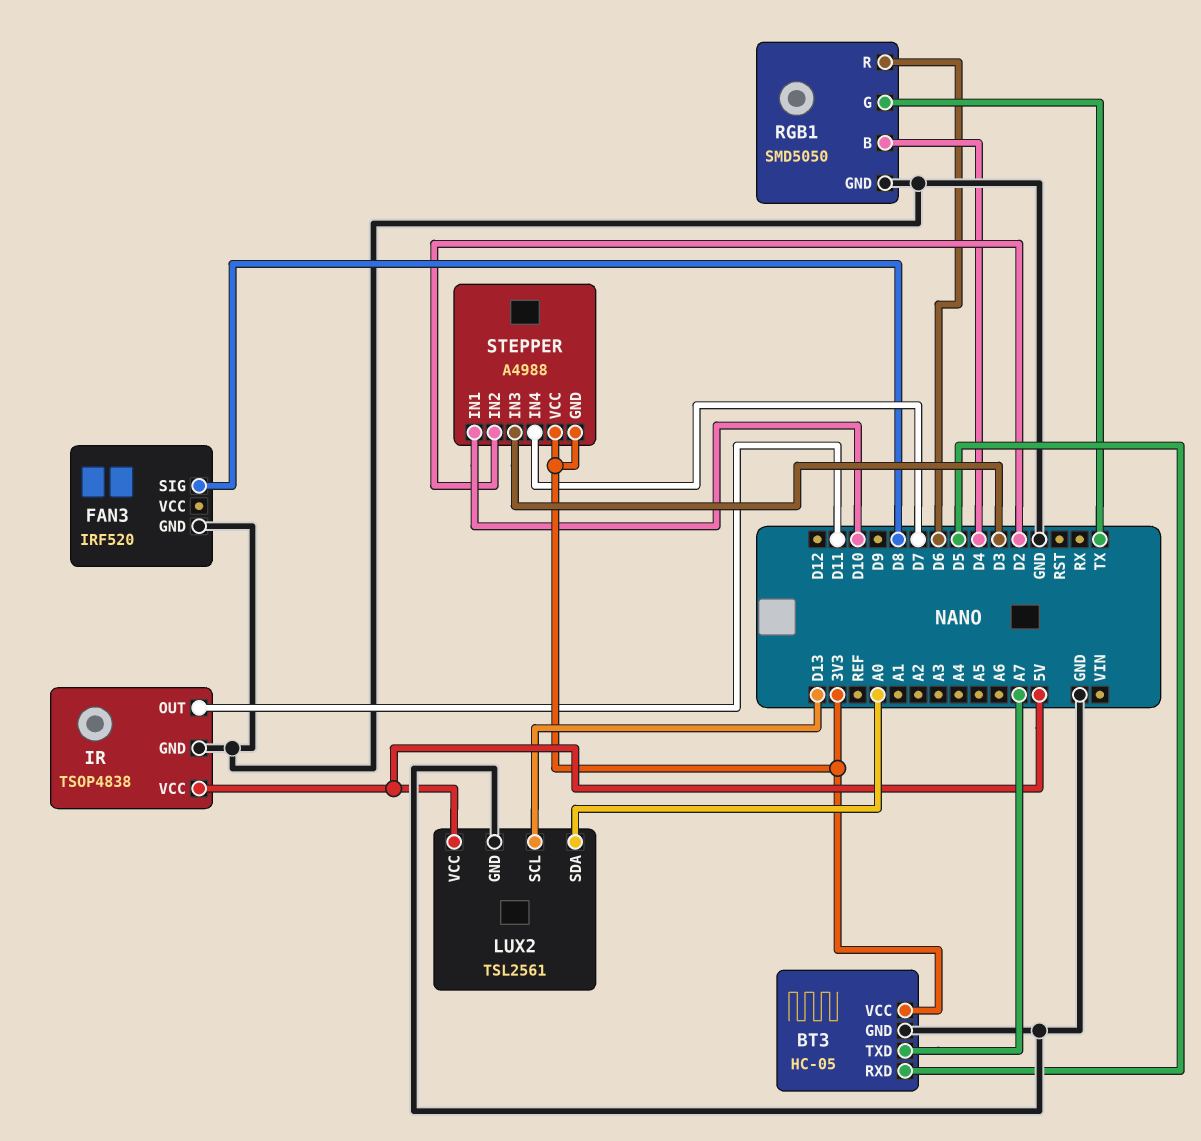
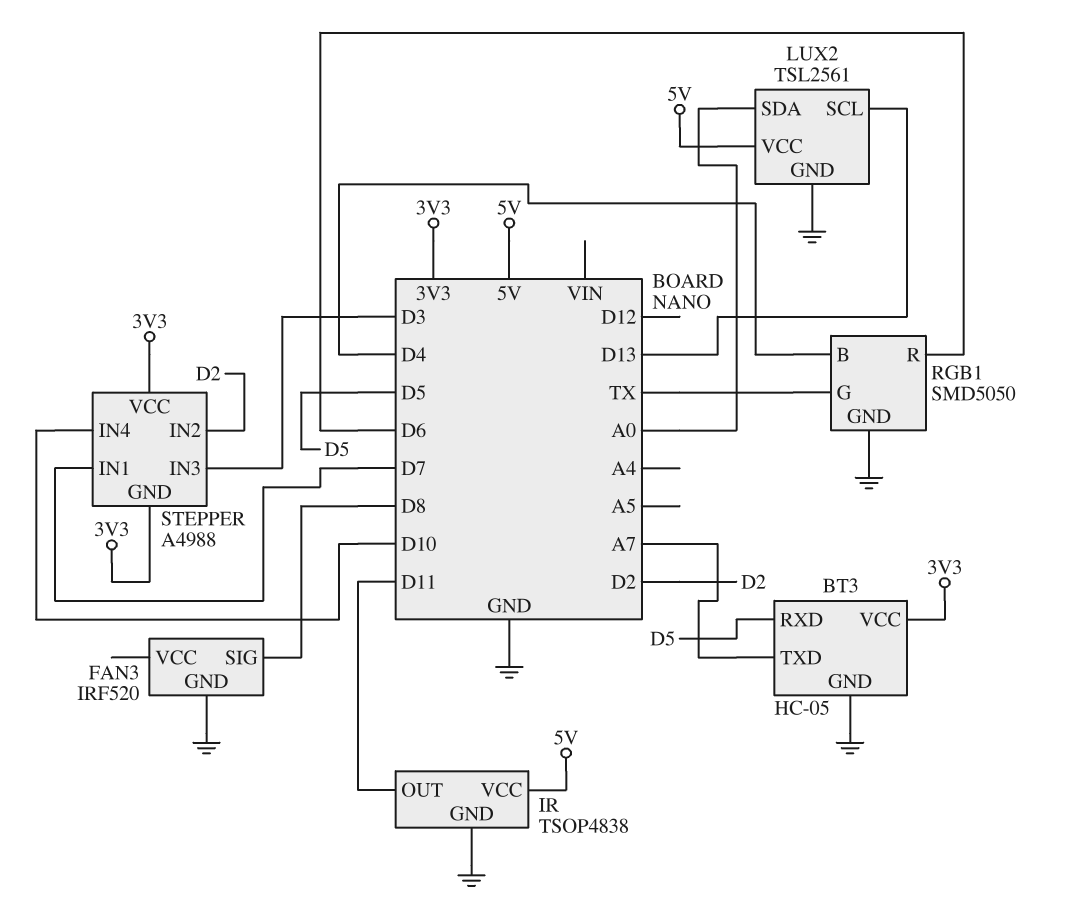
STEPPER pin IN1: D10 -> D7
STEPPER pin IN4: D7 -> D10

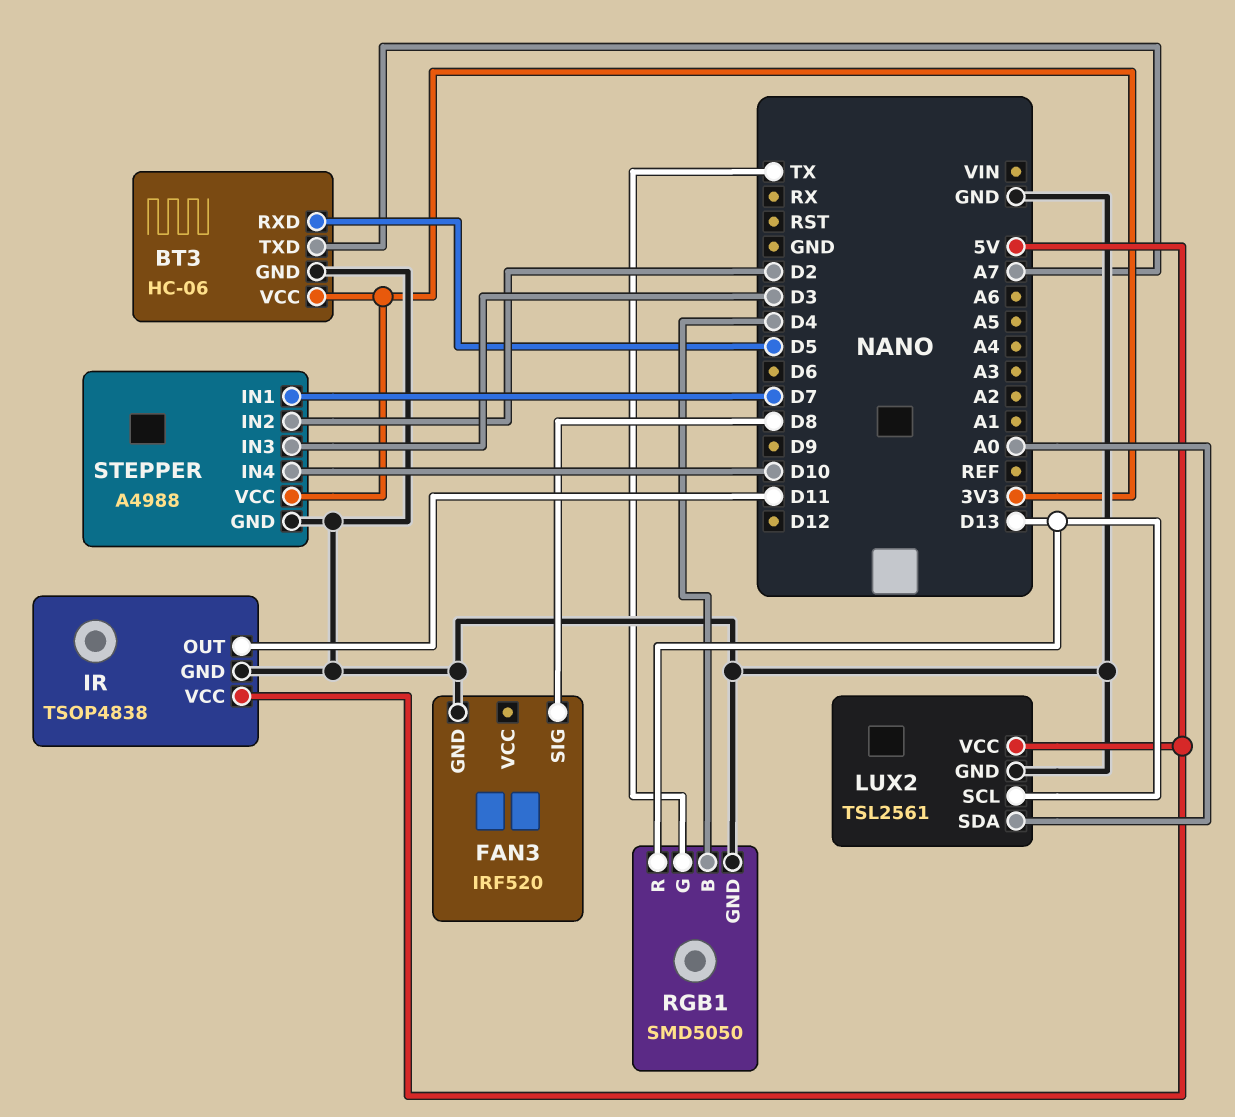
BT3: HC-05 -> HC-06
RGB1 pin R: D6 -> D13
STEPPER pin GND: 3V3 -> GND

